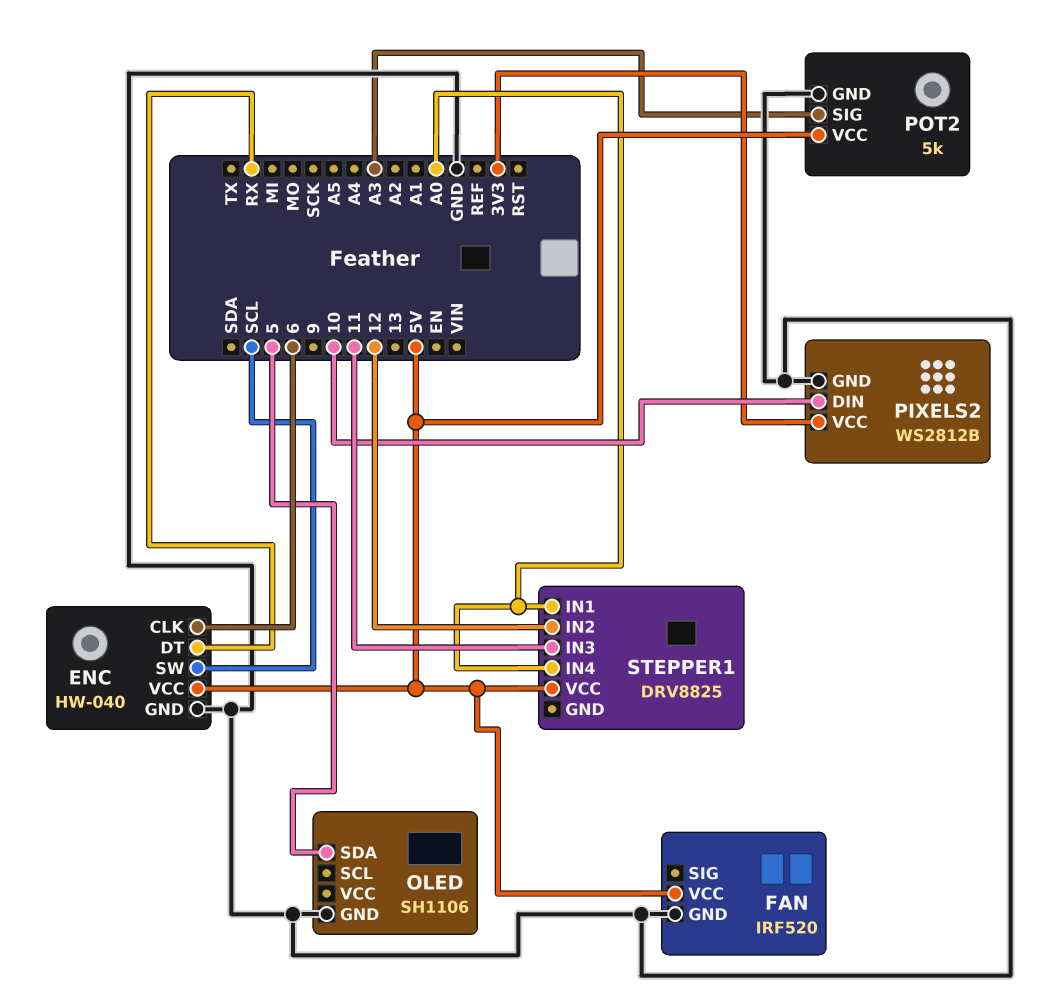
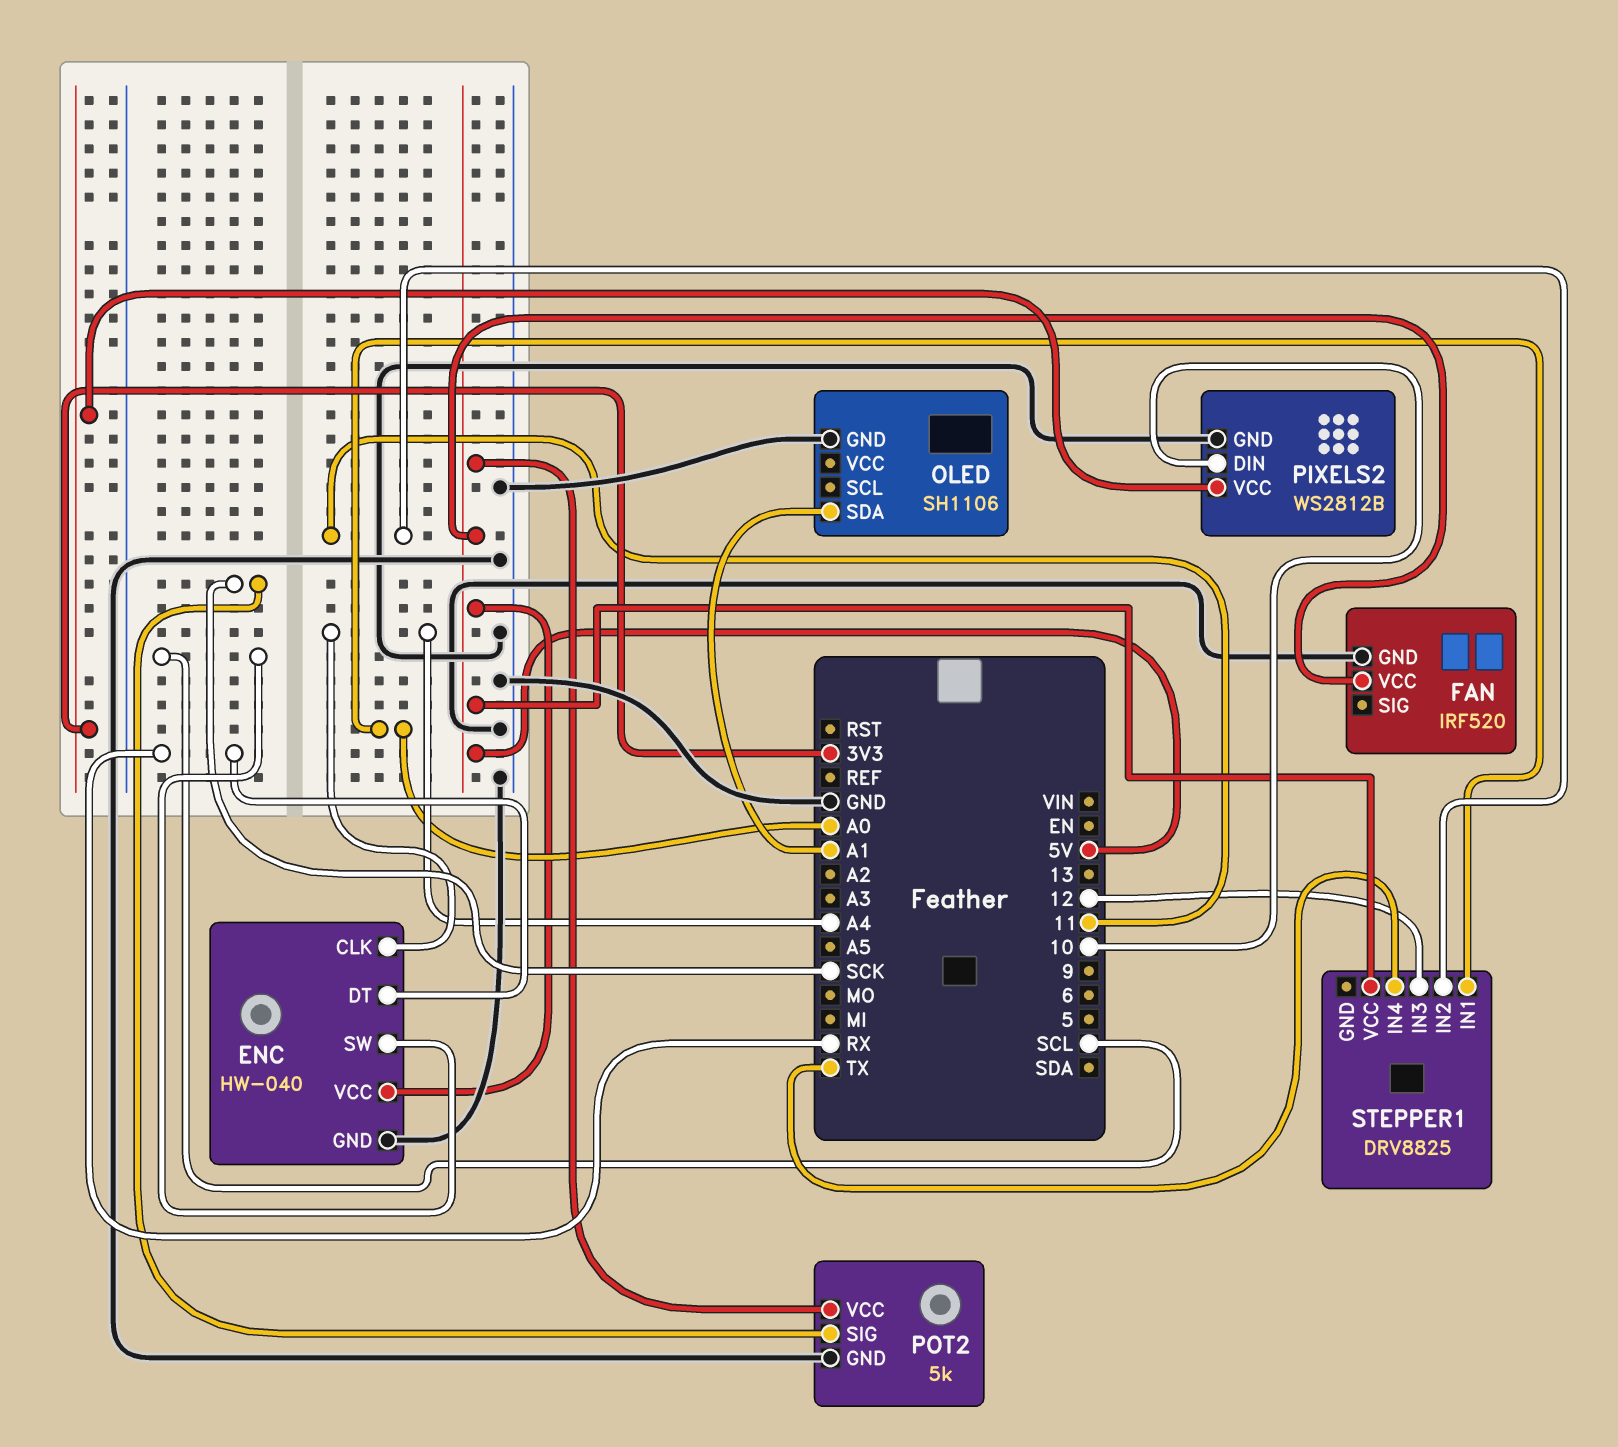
ENC pin CLK: 6 -> A4
OLED pin SDA: 5 -> A1
POT2 pin SIG: A3 -> SCK
STEPPER1 pin IN2: 12 -> 11
STEPPER1 pin IN3: 11 -> 12
STEPPER1 pin IN4: A0 -> TX

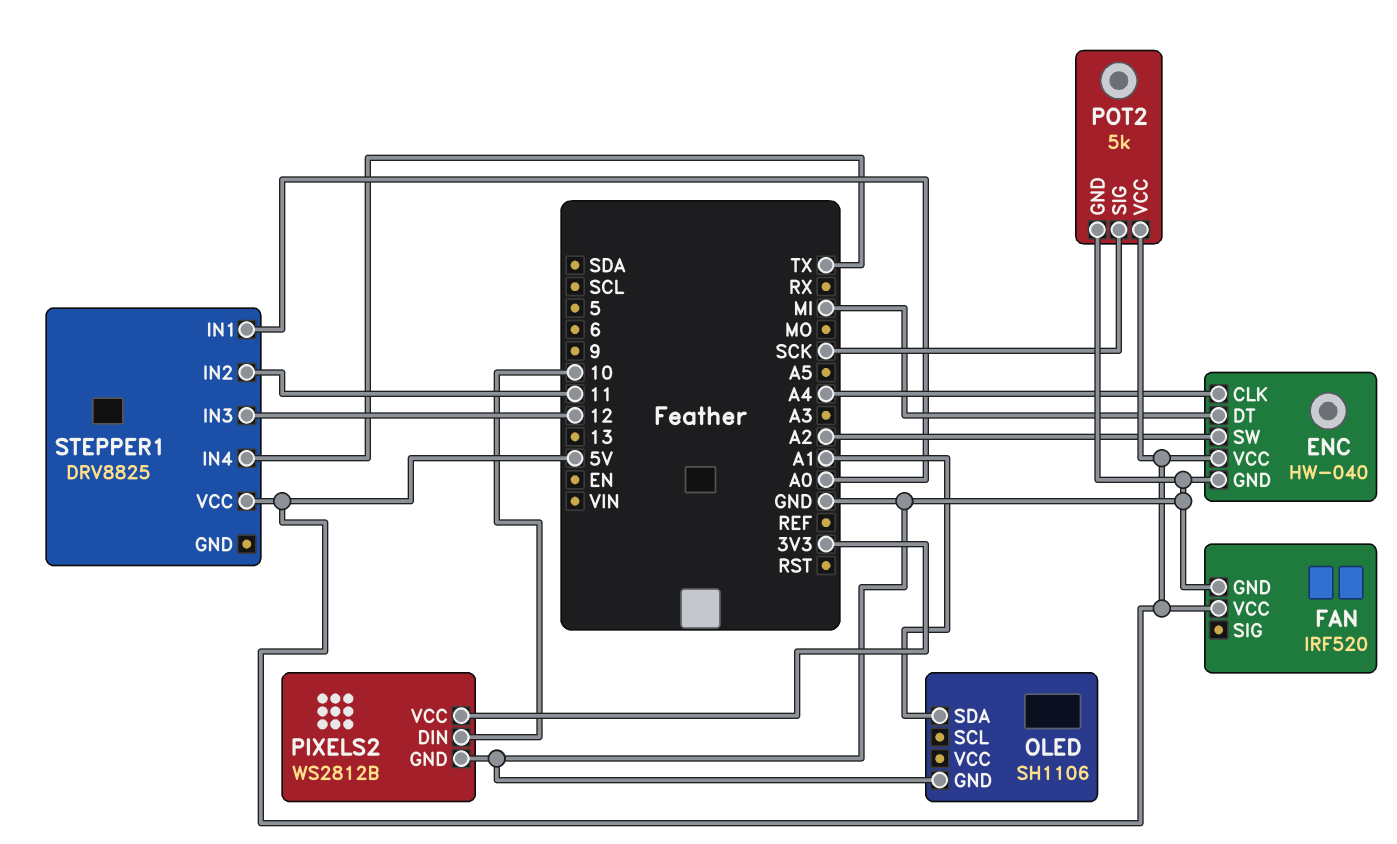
ENC pin DT: RX -> MI
ENC pin SW: SCL -> A2

